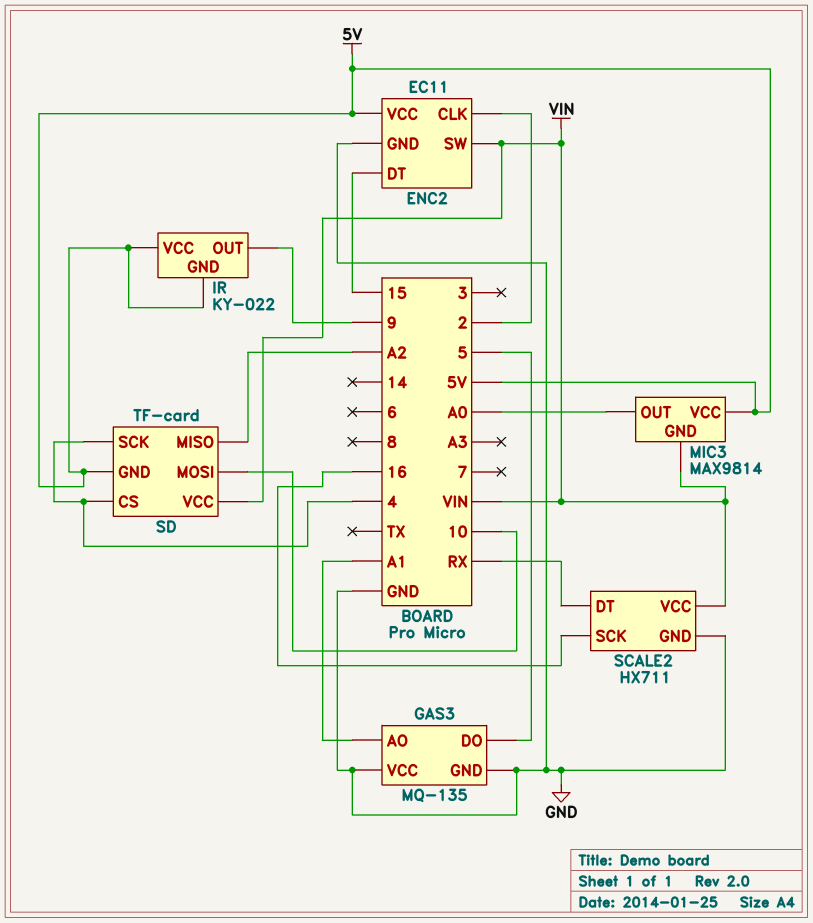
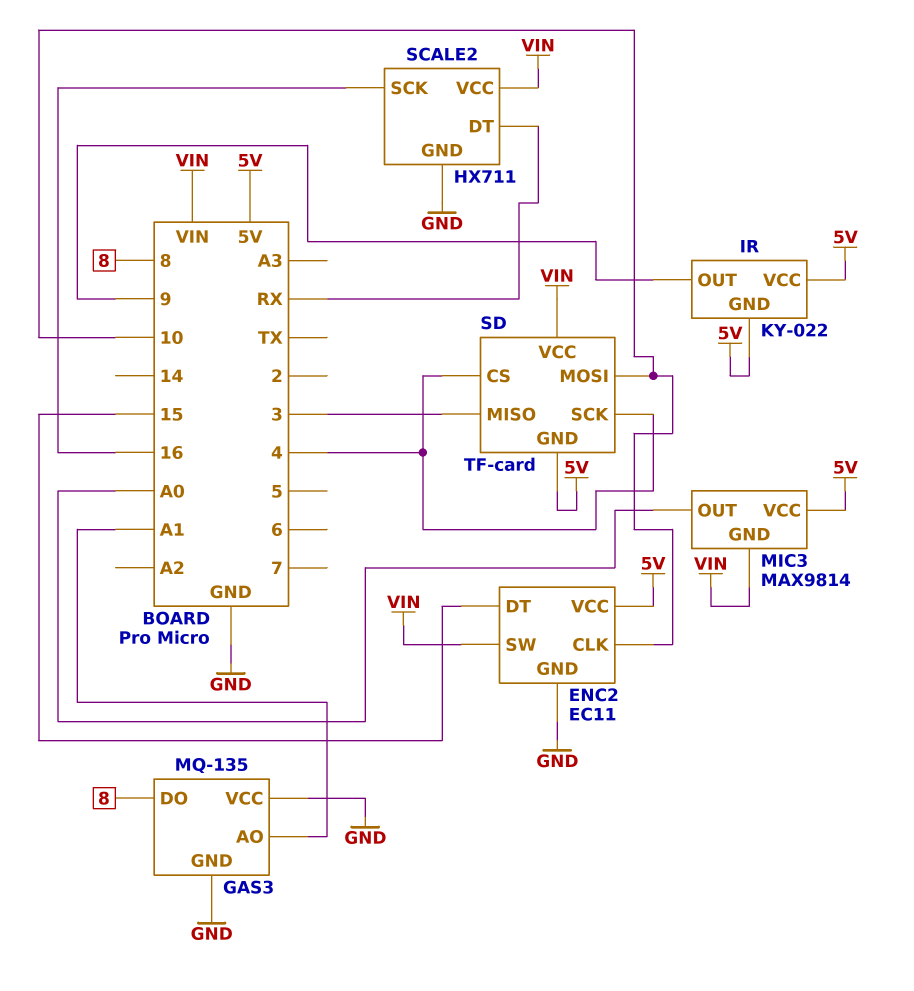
ENC2 pin CLK: 2 -> 10
GAS3 pin DO: 5 -> 8
SD pin MISO: A2 -> 3

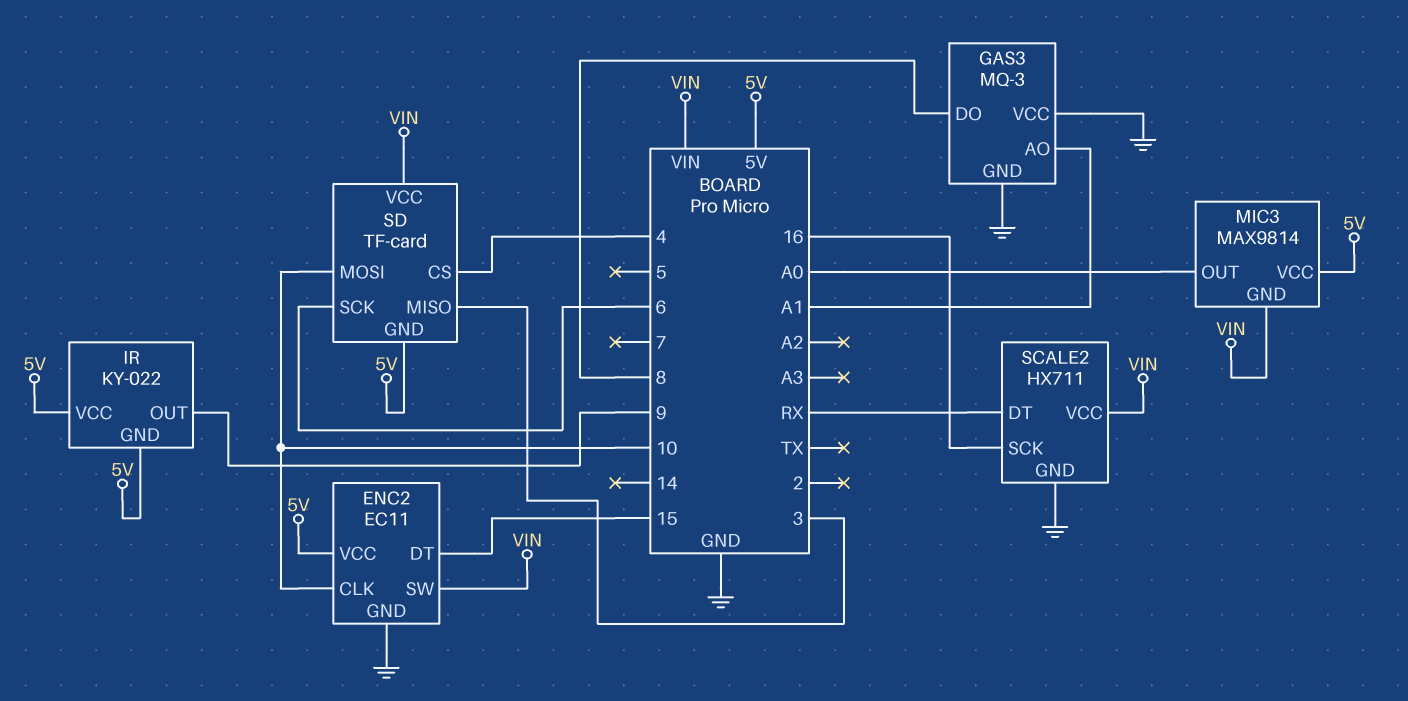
GAS3: MQ-135 -> MQ-3
SD pin SCK: 4 -> 6

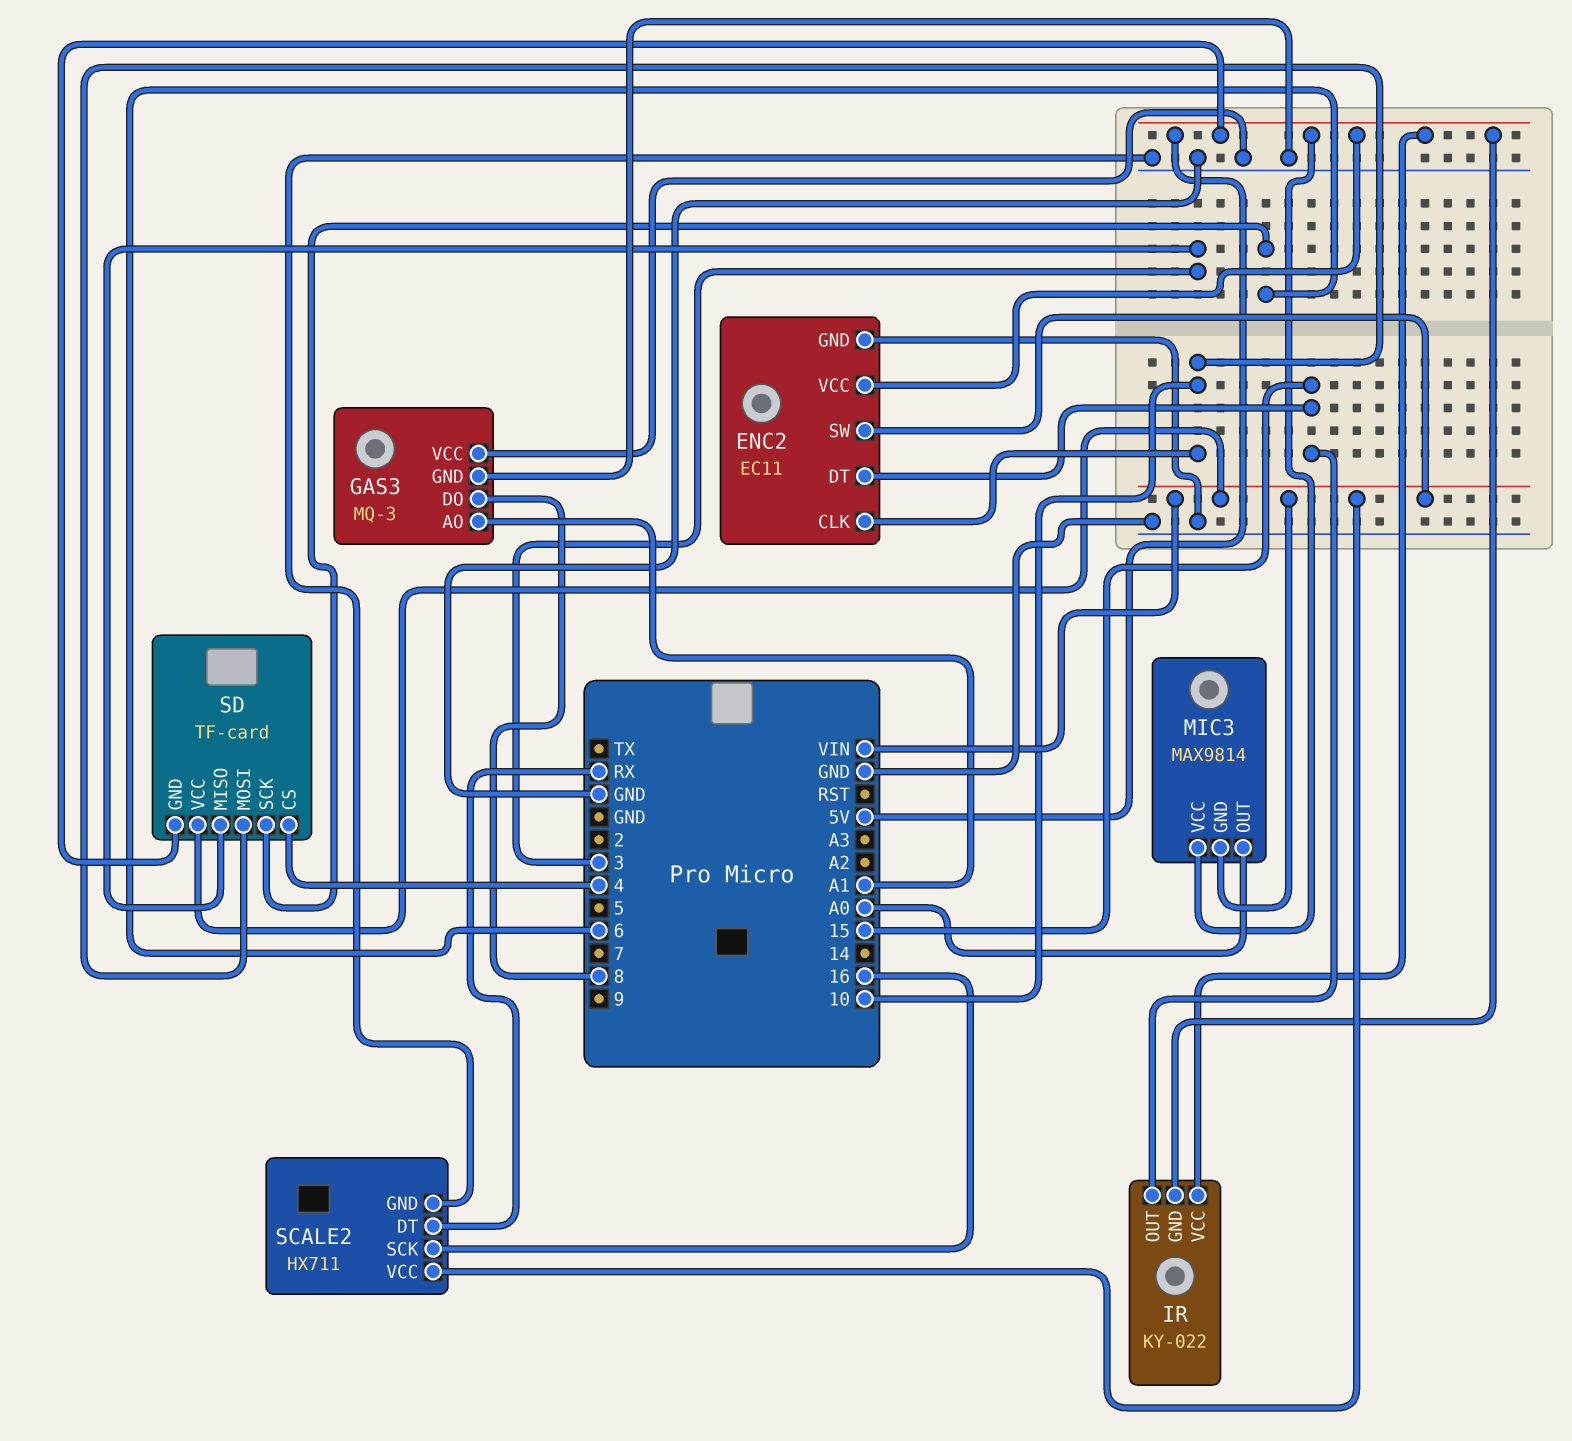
IR pin OUT: 9 -> 15

